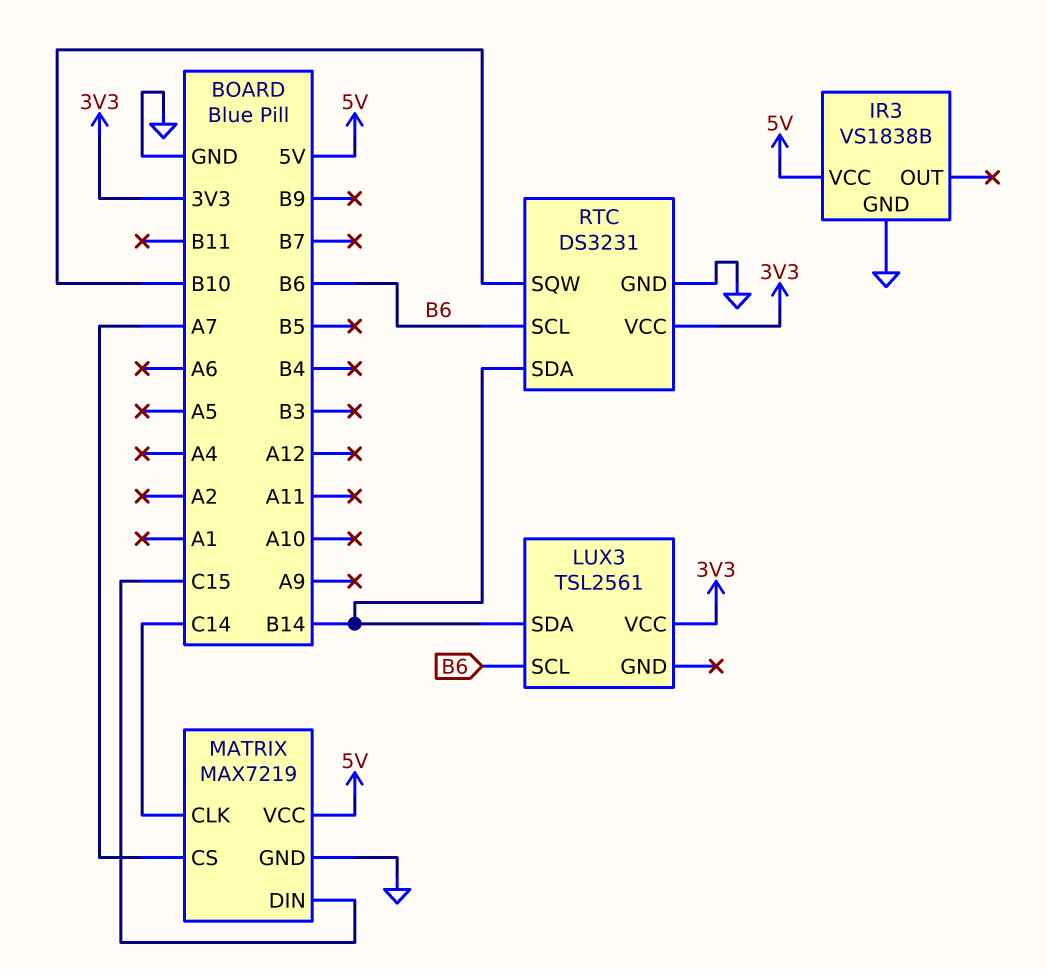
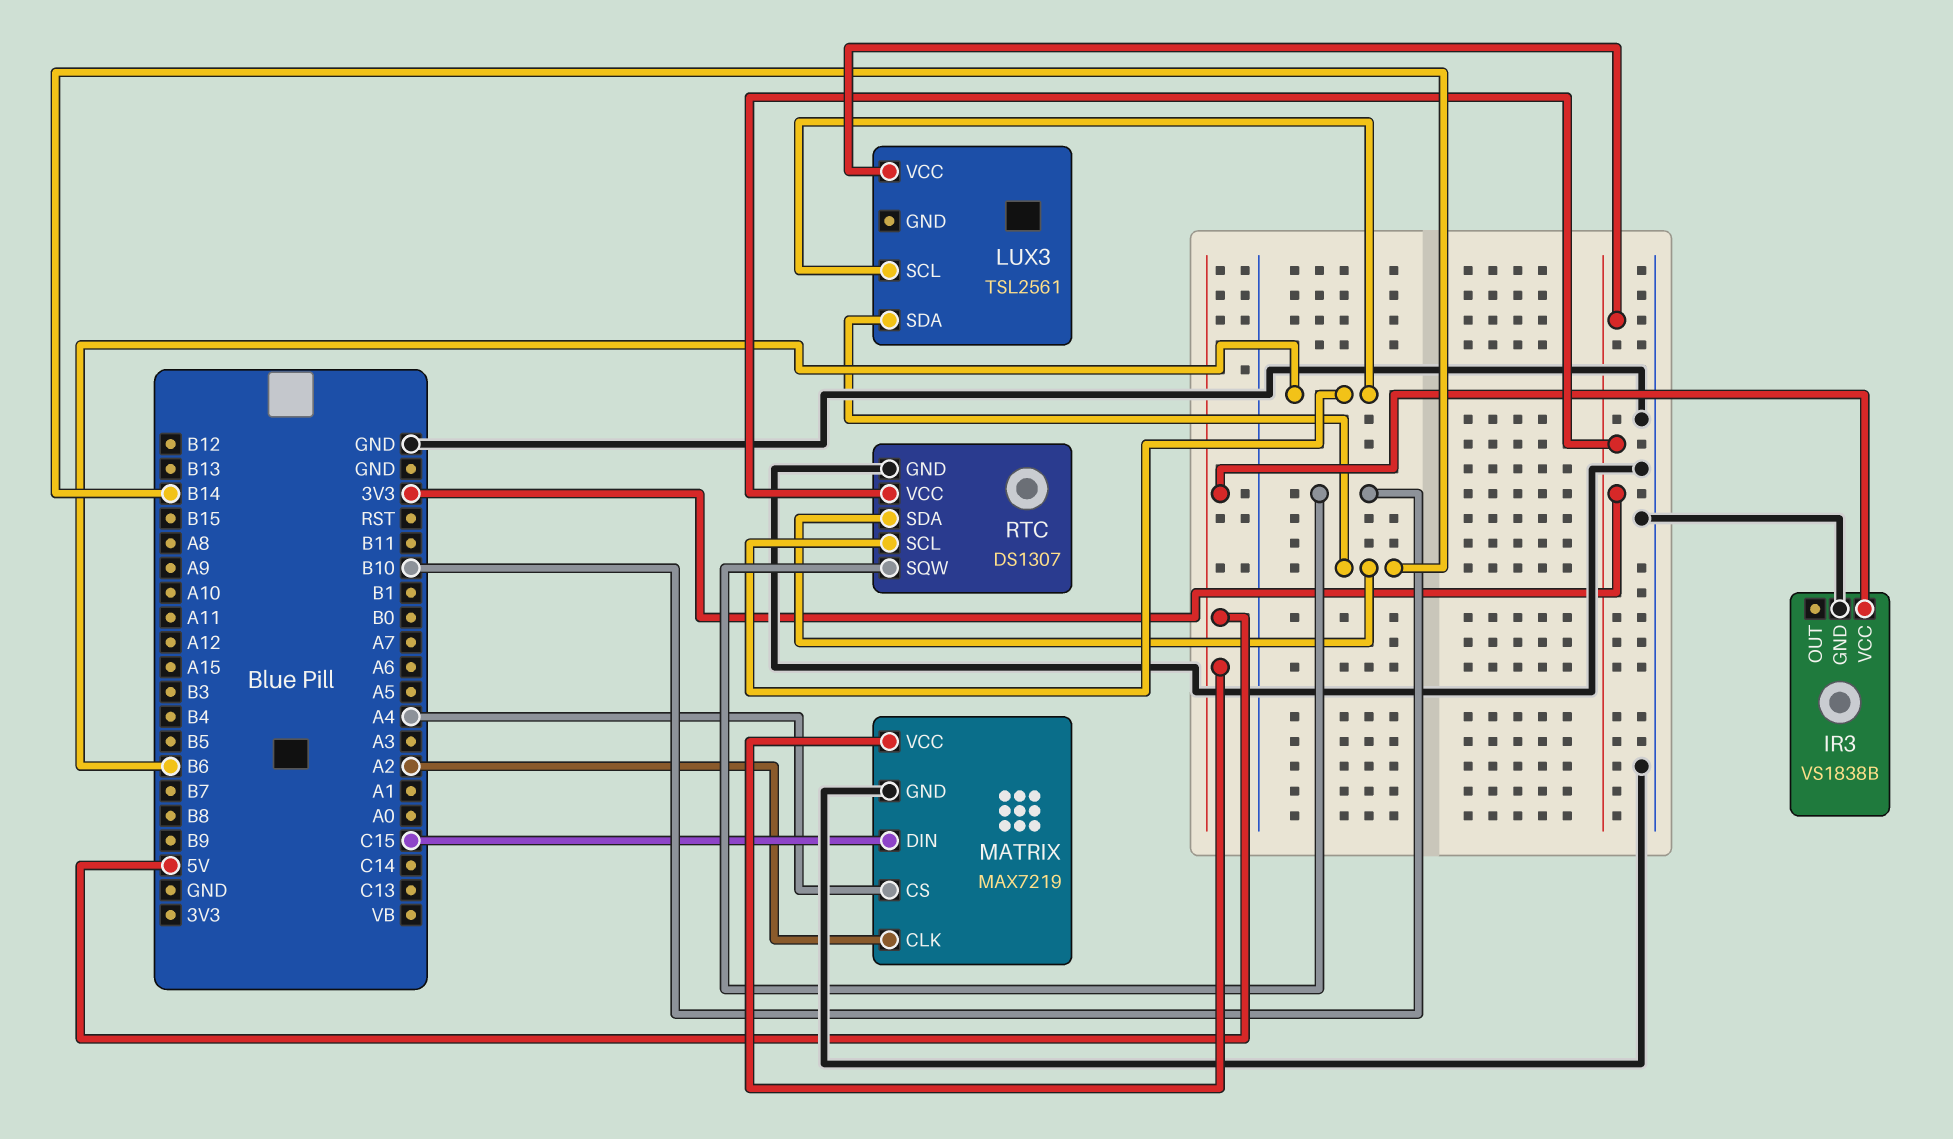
MATRIX pin CLK: C14 -> A2
MATRIX pin CS: A7 -> A4
RTC: DS3231 -> DS1307

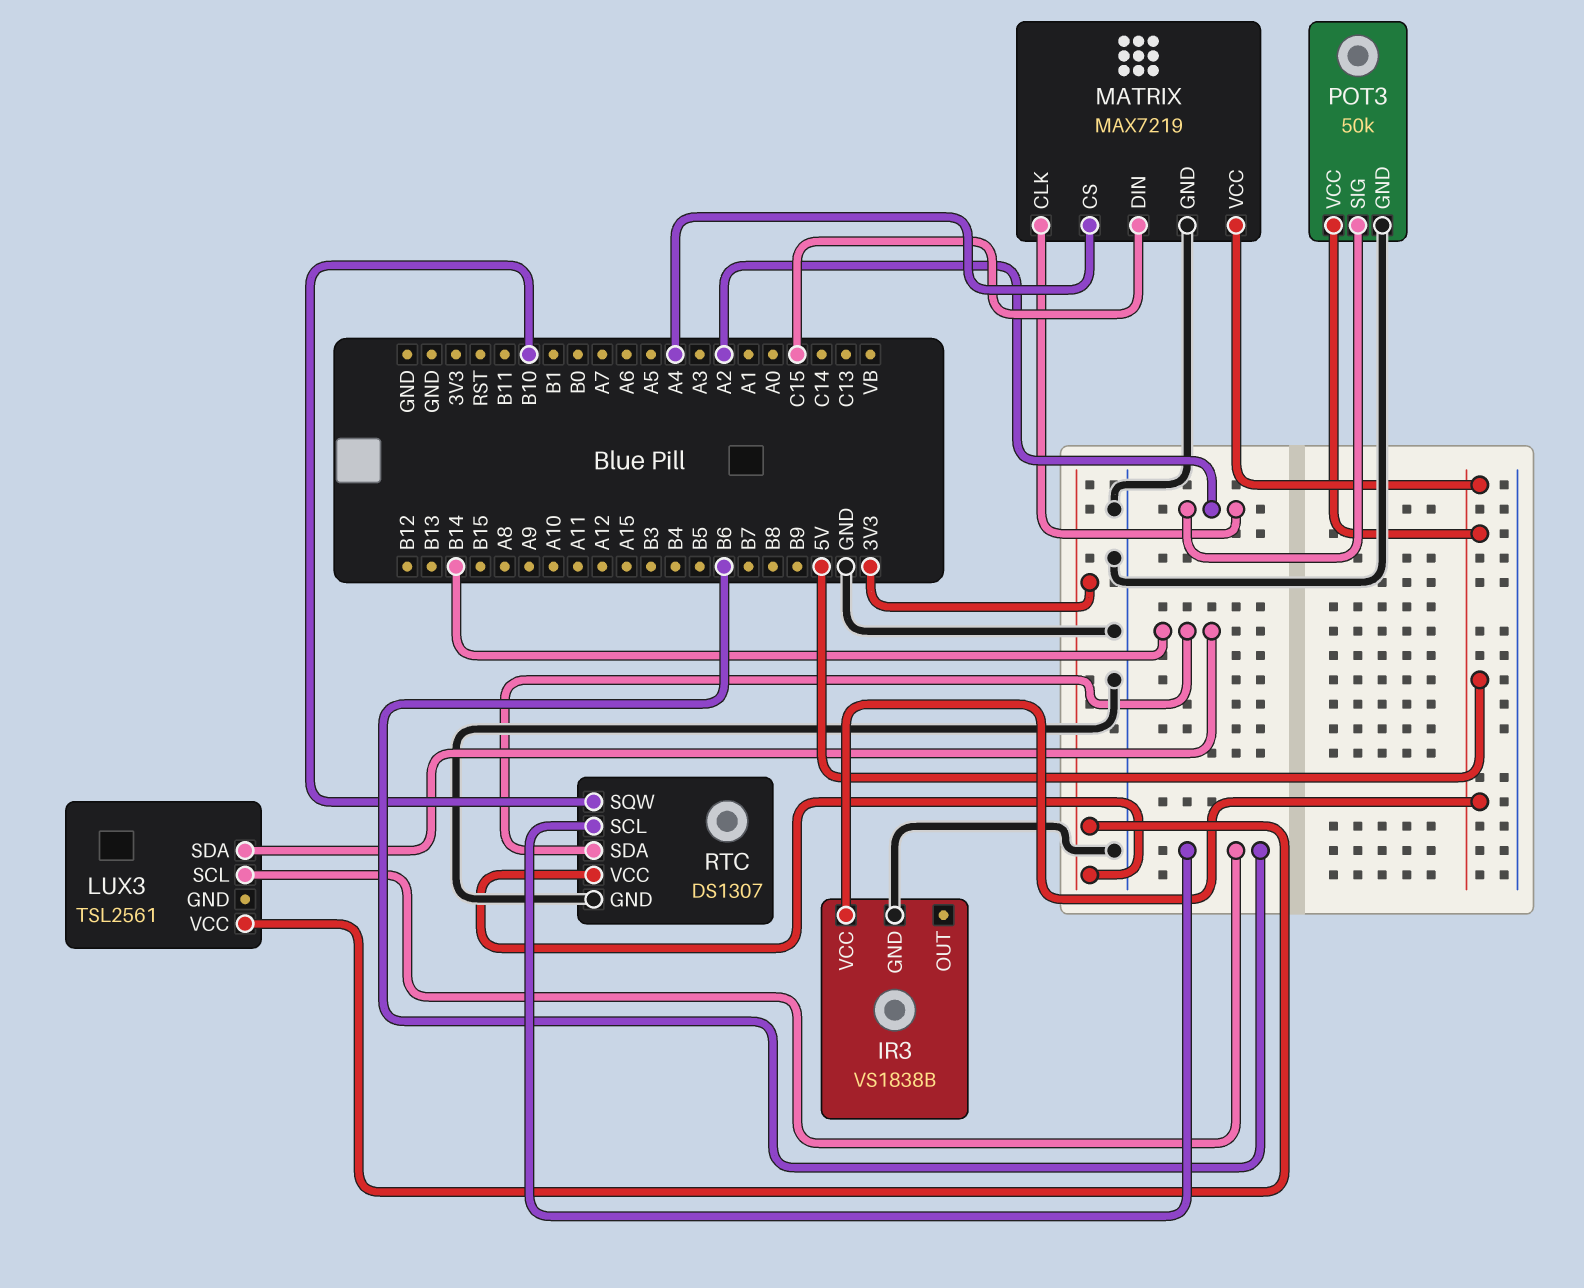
POT3: none -> 50k
POT3 pin GND: none -> GND
POT3 pin SIG: none -> A2
POT3 pin VCC: none -> 5V

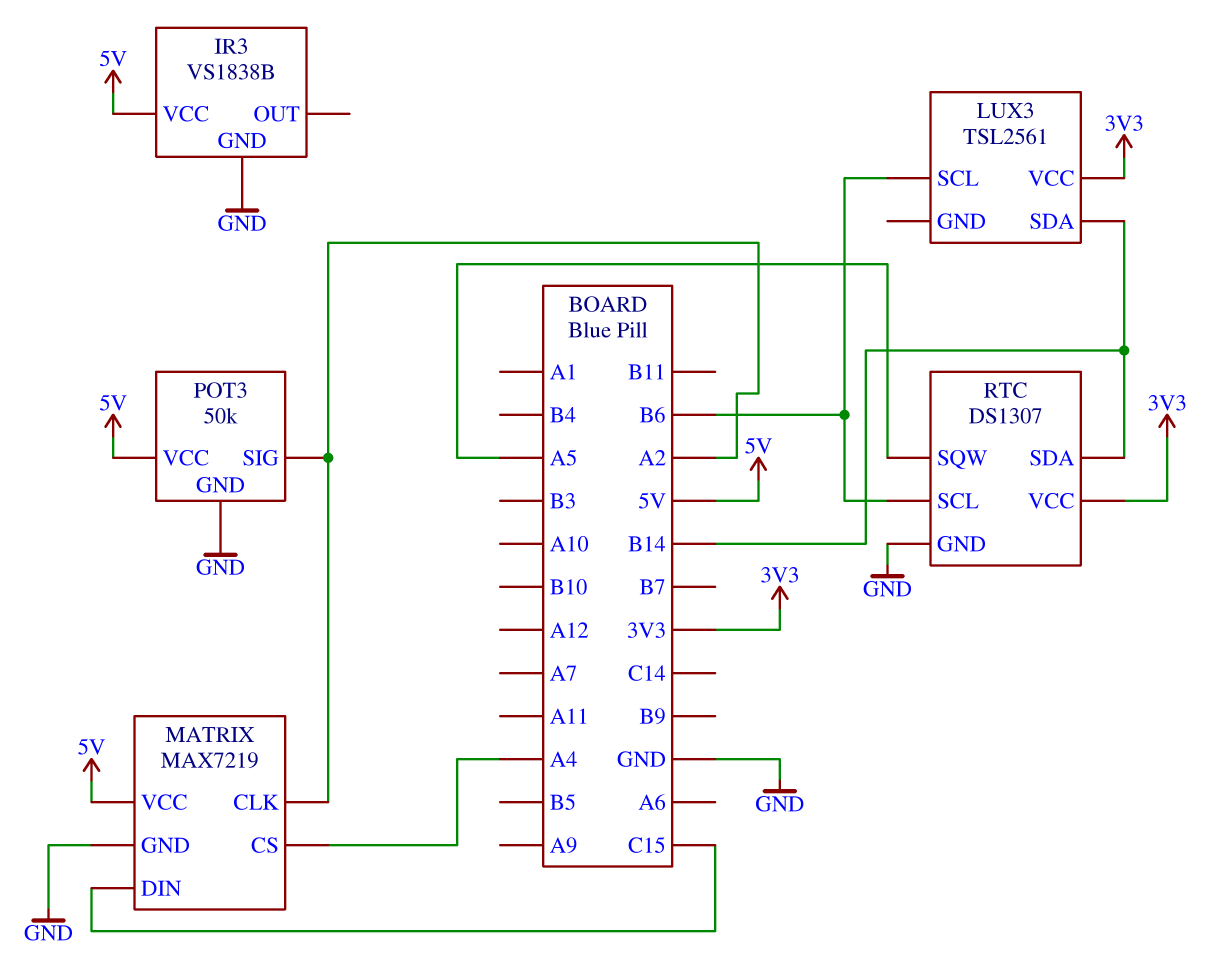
RTC pin SQW: B10 -> A5

